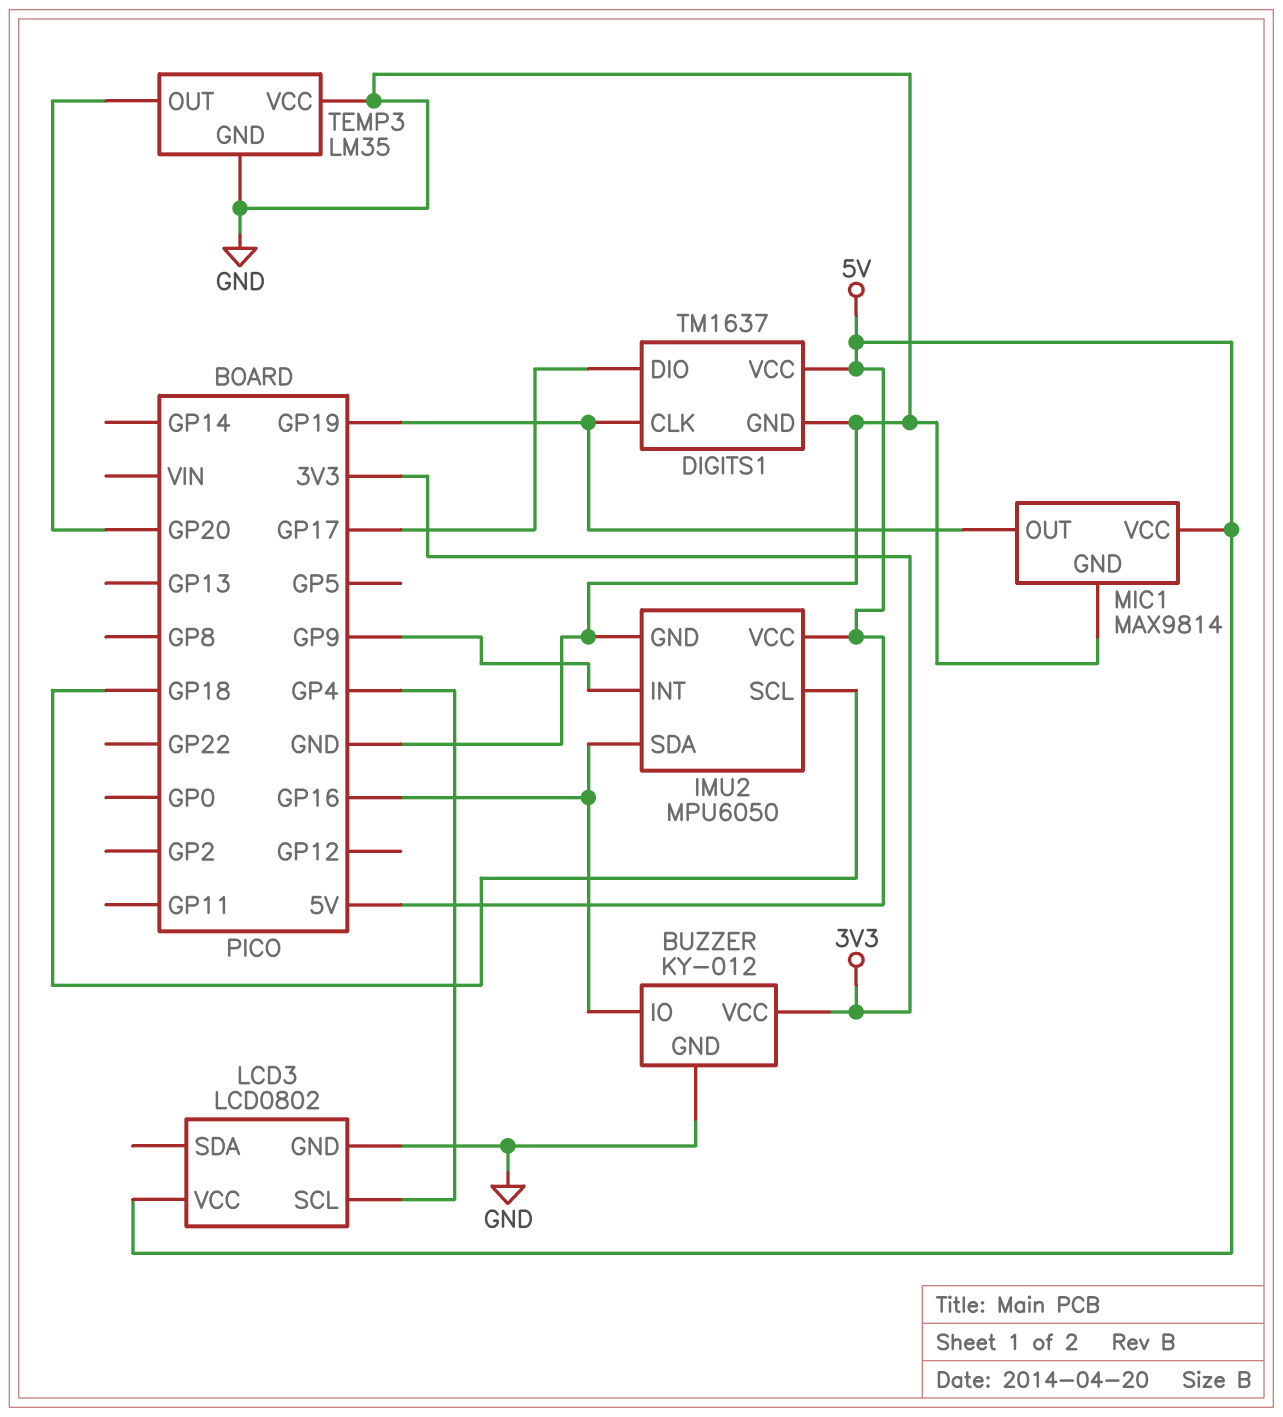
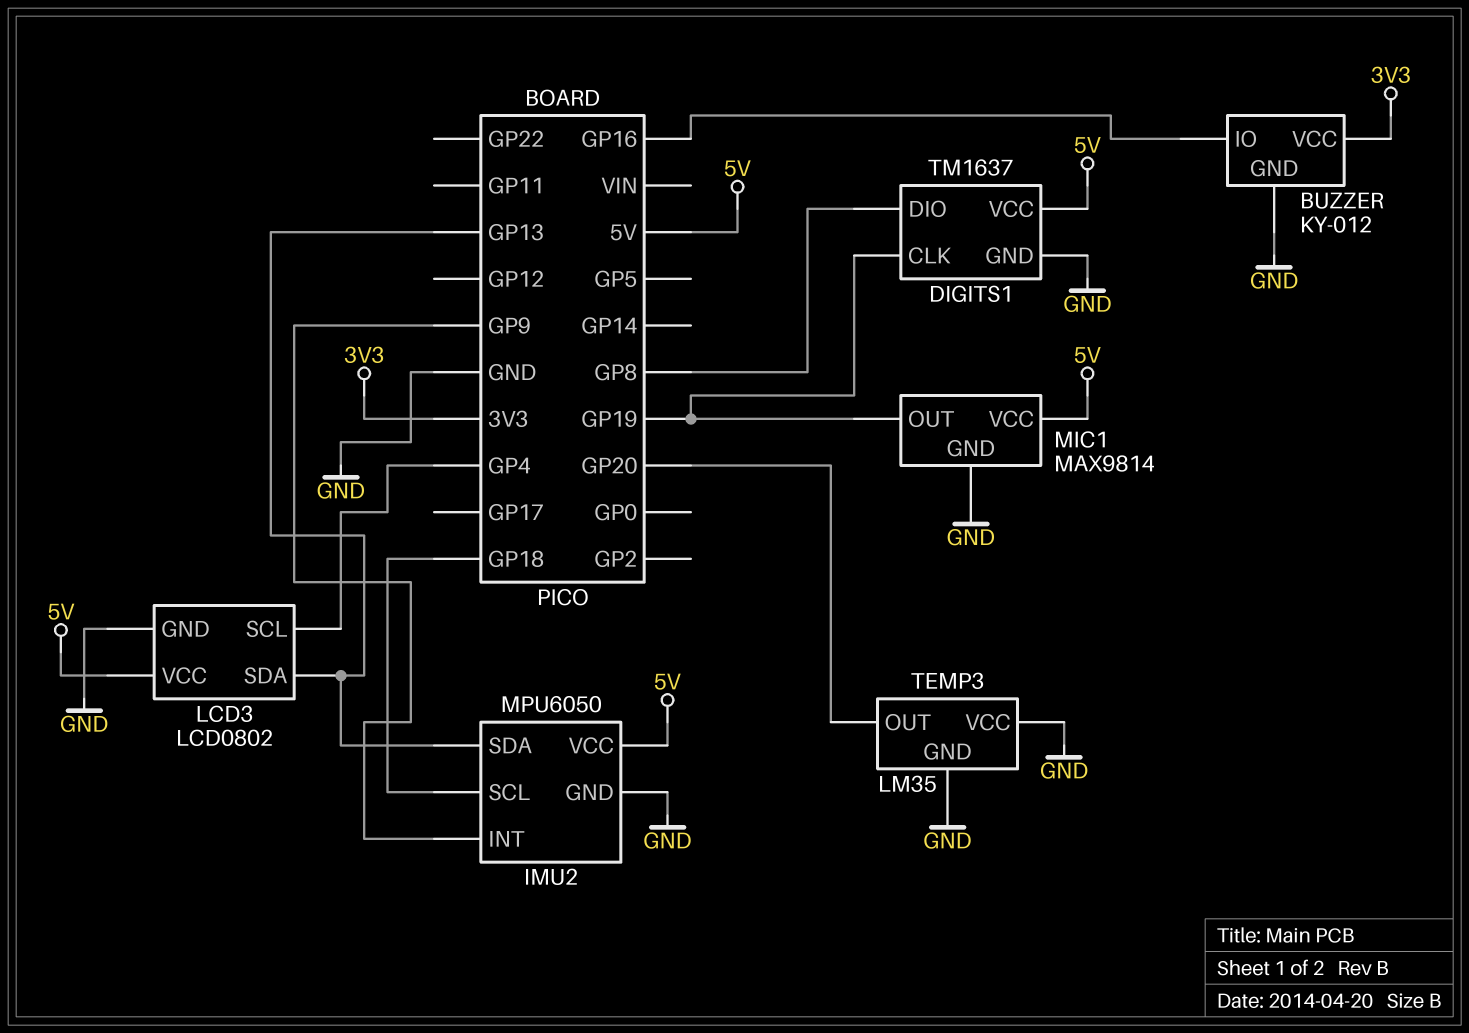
DIGITS1 pin DIO: GP17 -> GP8
IMU2 pin SDA: GP16 -> GP13
LCD3 pin SDA: none -> GP13

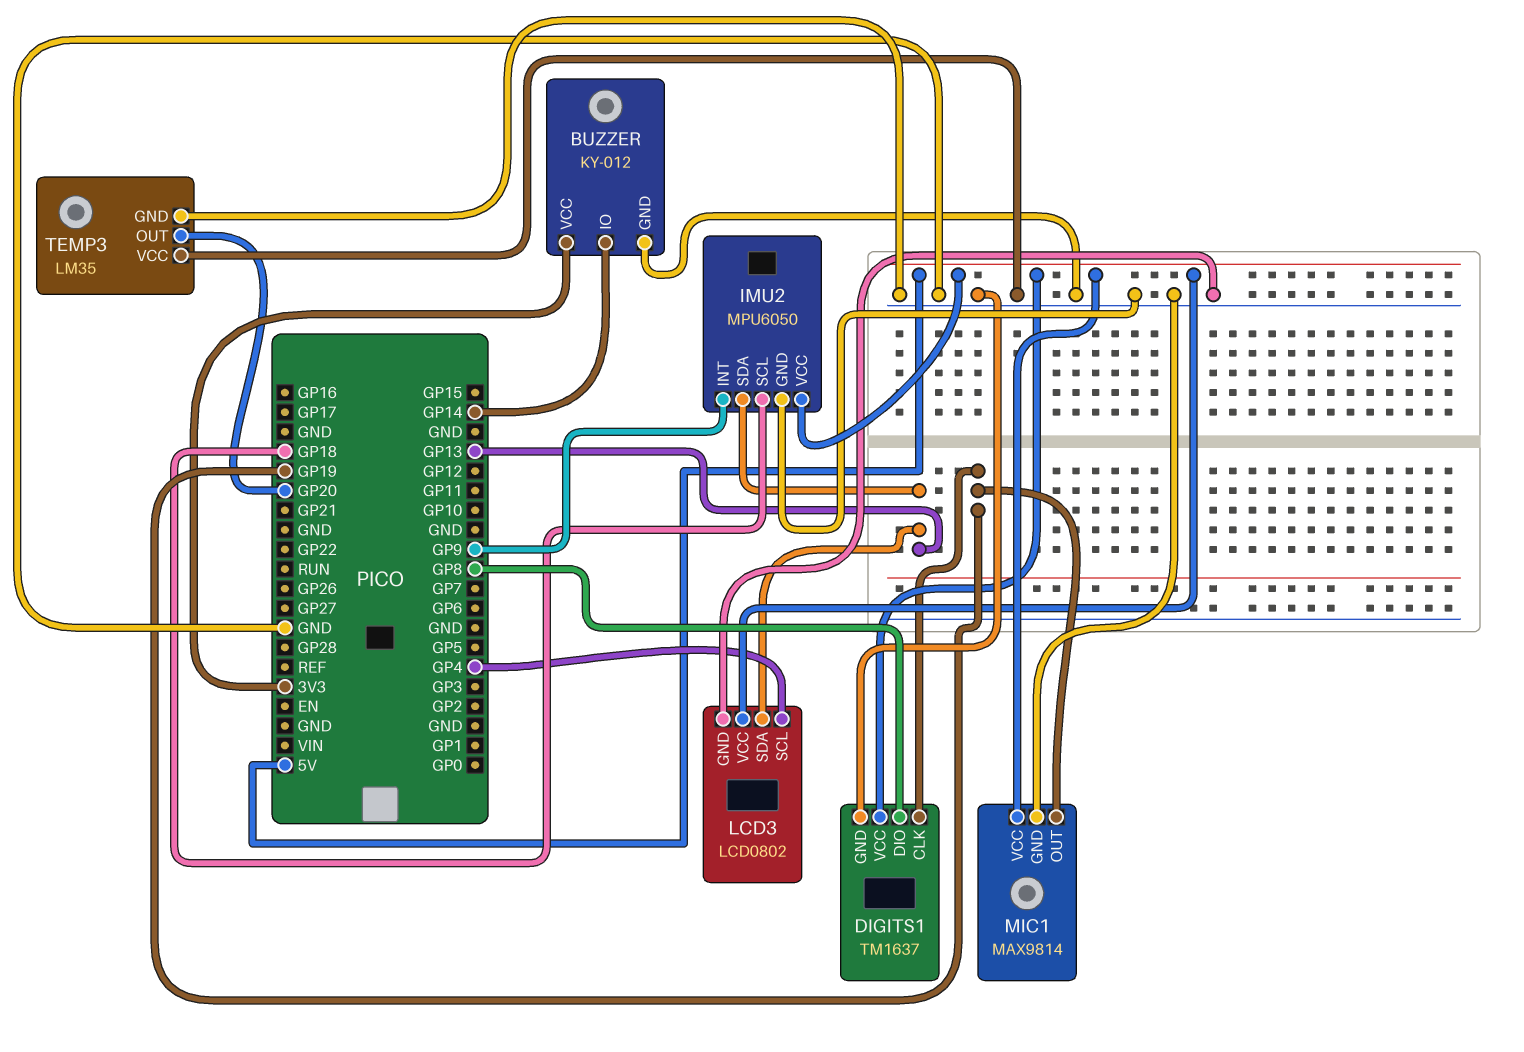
BUZZER pin IO: GP16 -> GP14

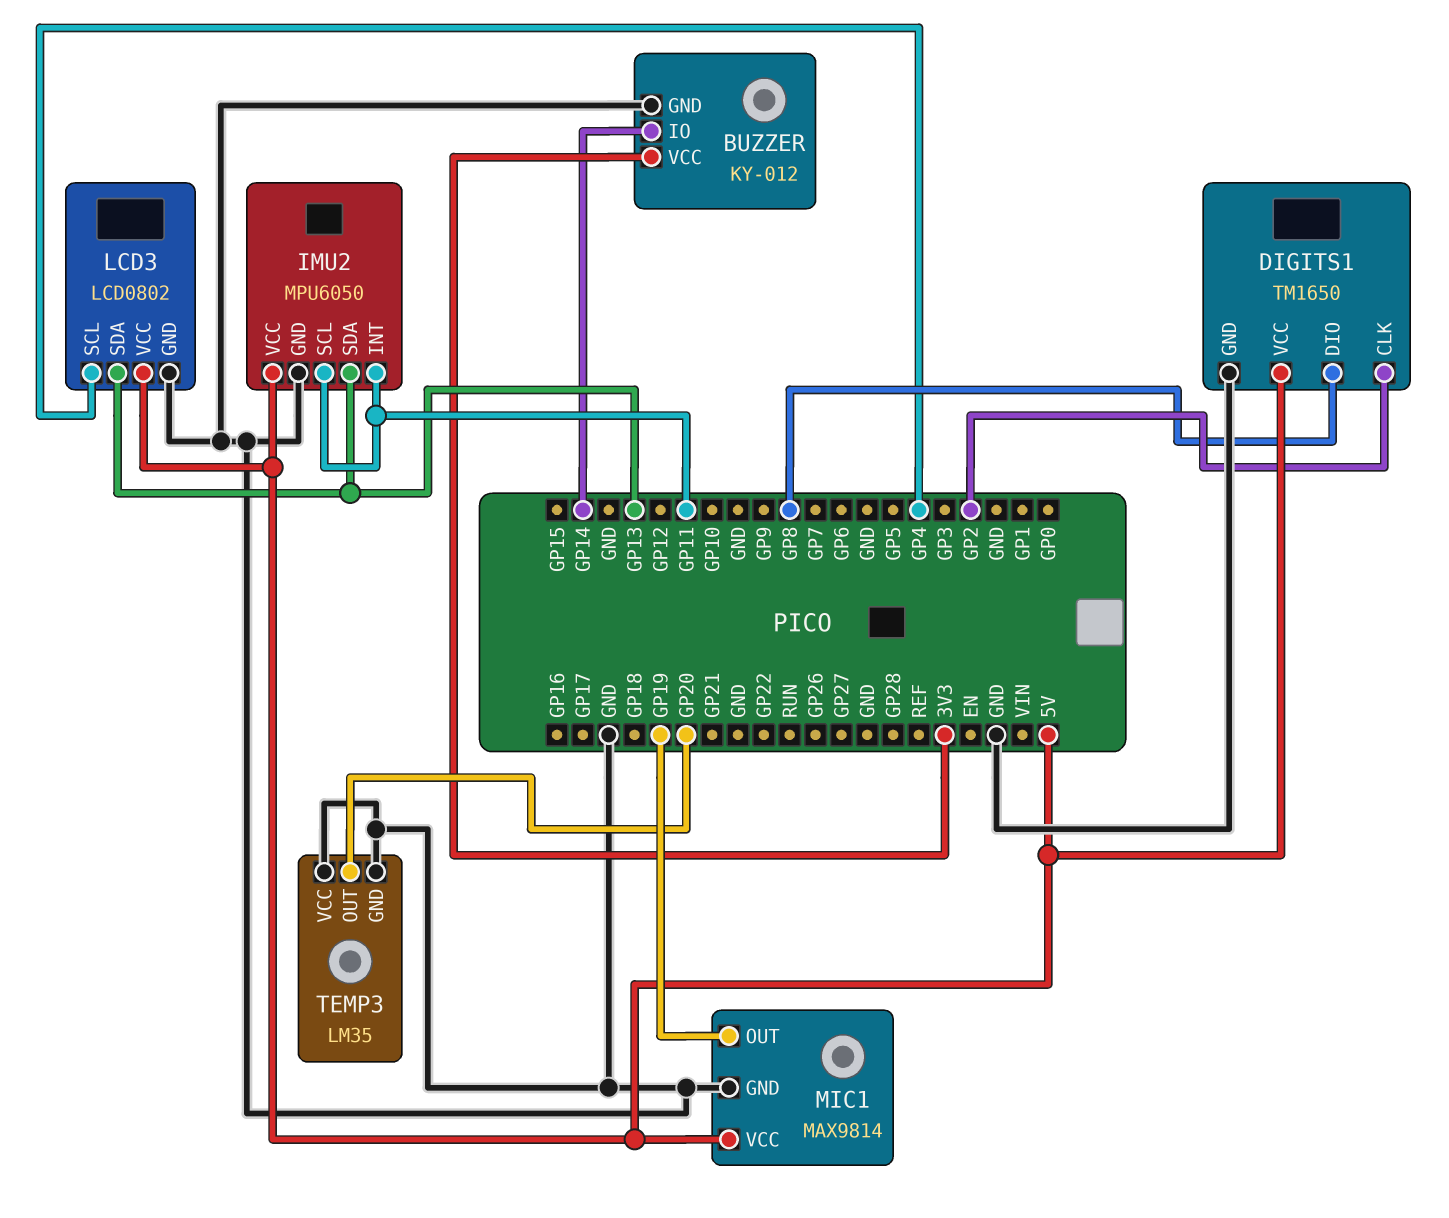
DIGITS1: TM1637 -> TM1650
DIGITS1 pin CLK: GP19 -> GP2
IMU2 pin INT: GP9 -> GP11
IMU2 pin SCL: GP18 -> GP11

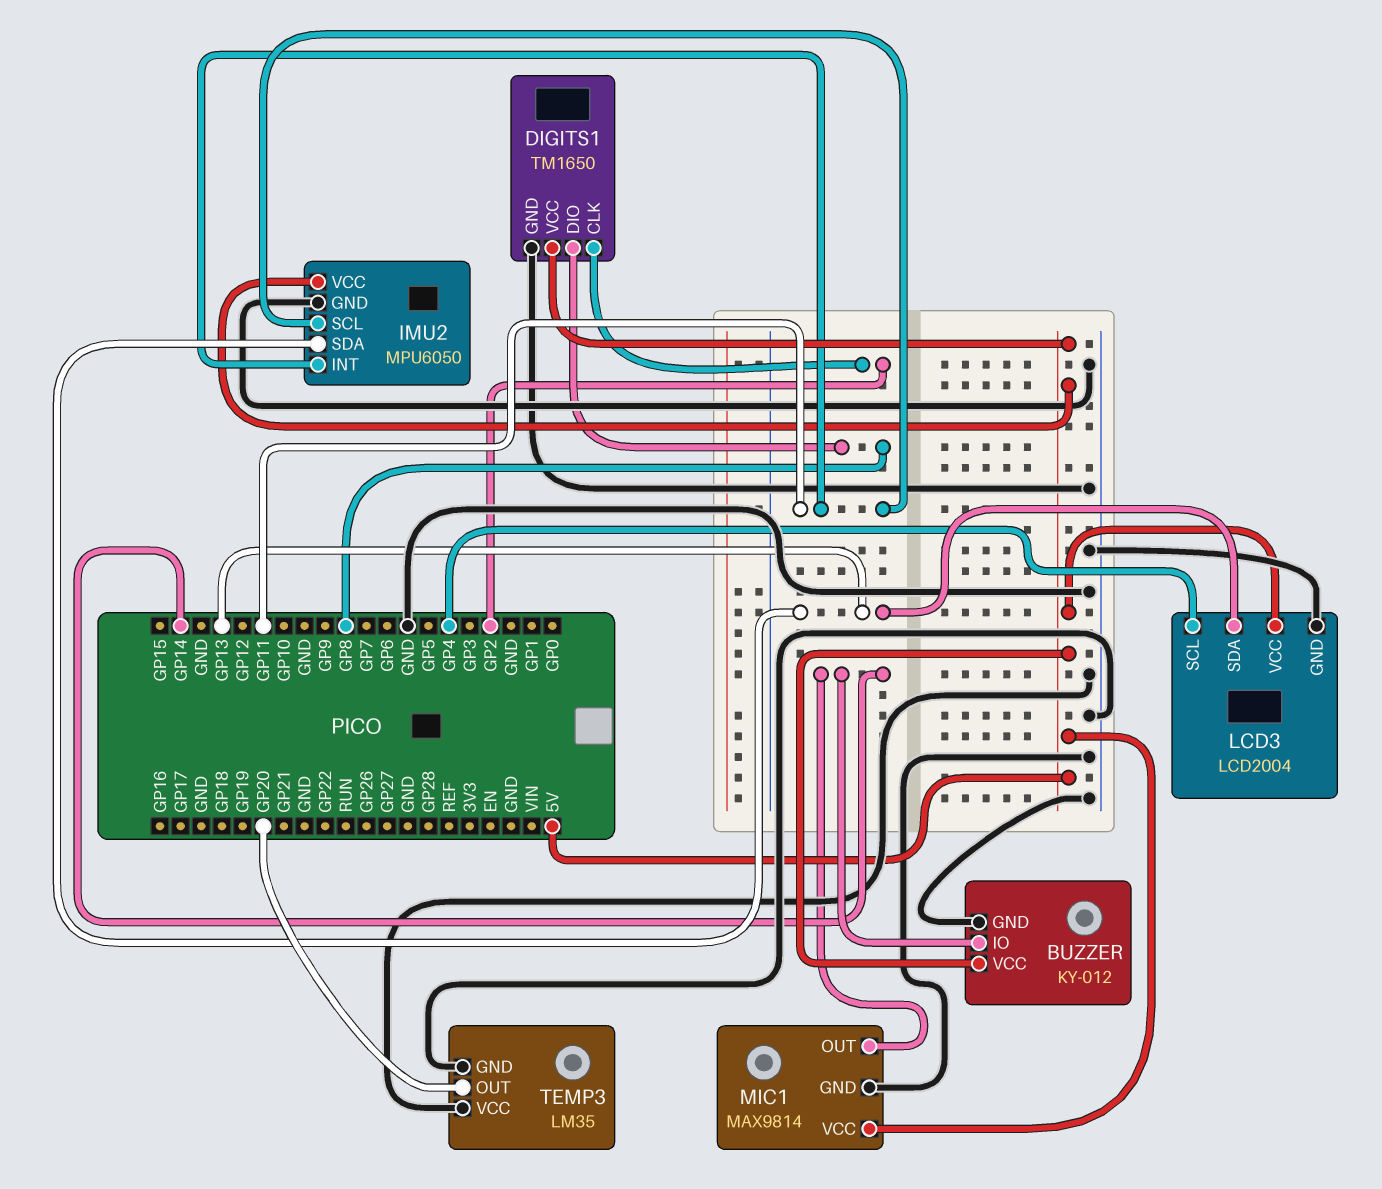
BUZZER pin VCC: 3V3 -> 5V
LCD3: LCD0802 -> LCD2004
MIC1 pin OUT: GP19 -> GP14

